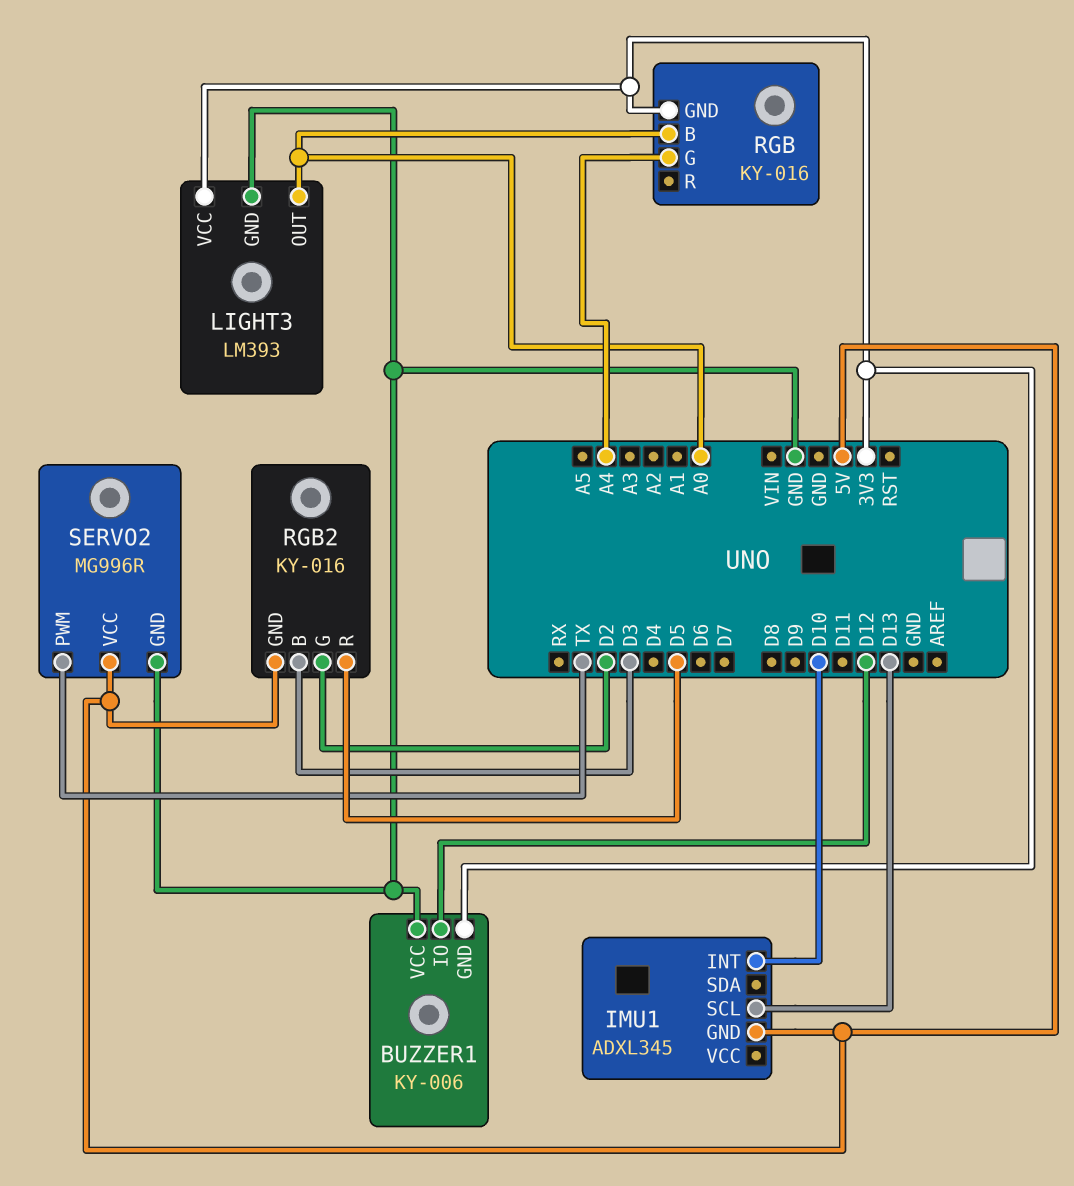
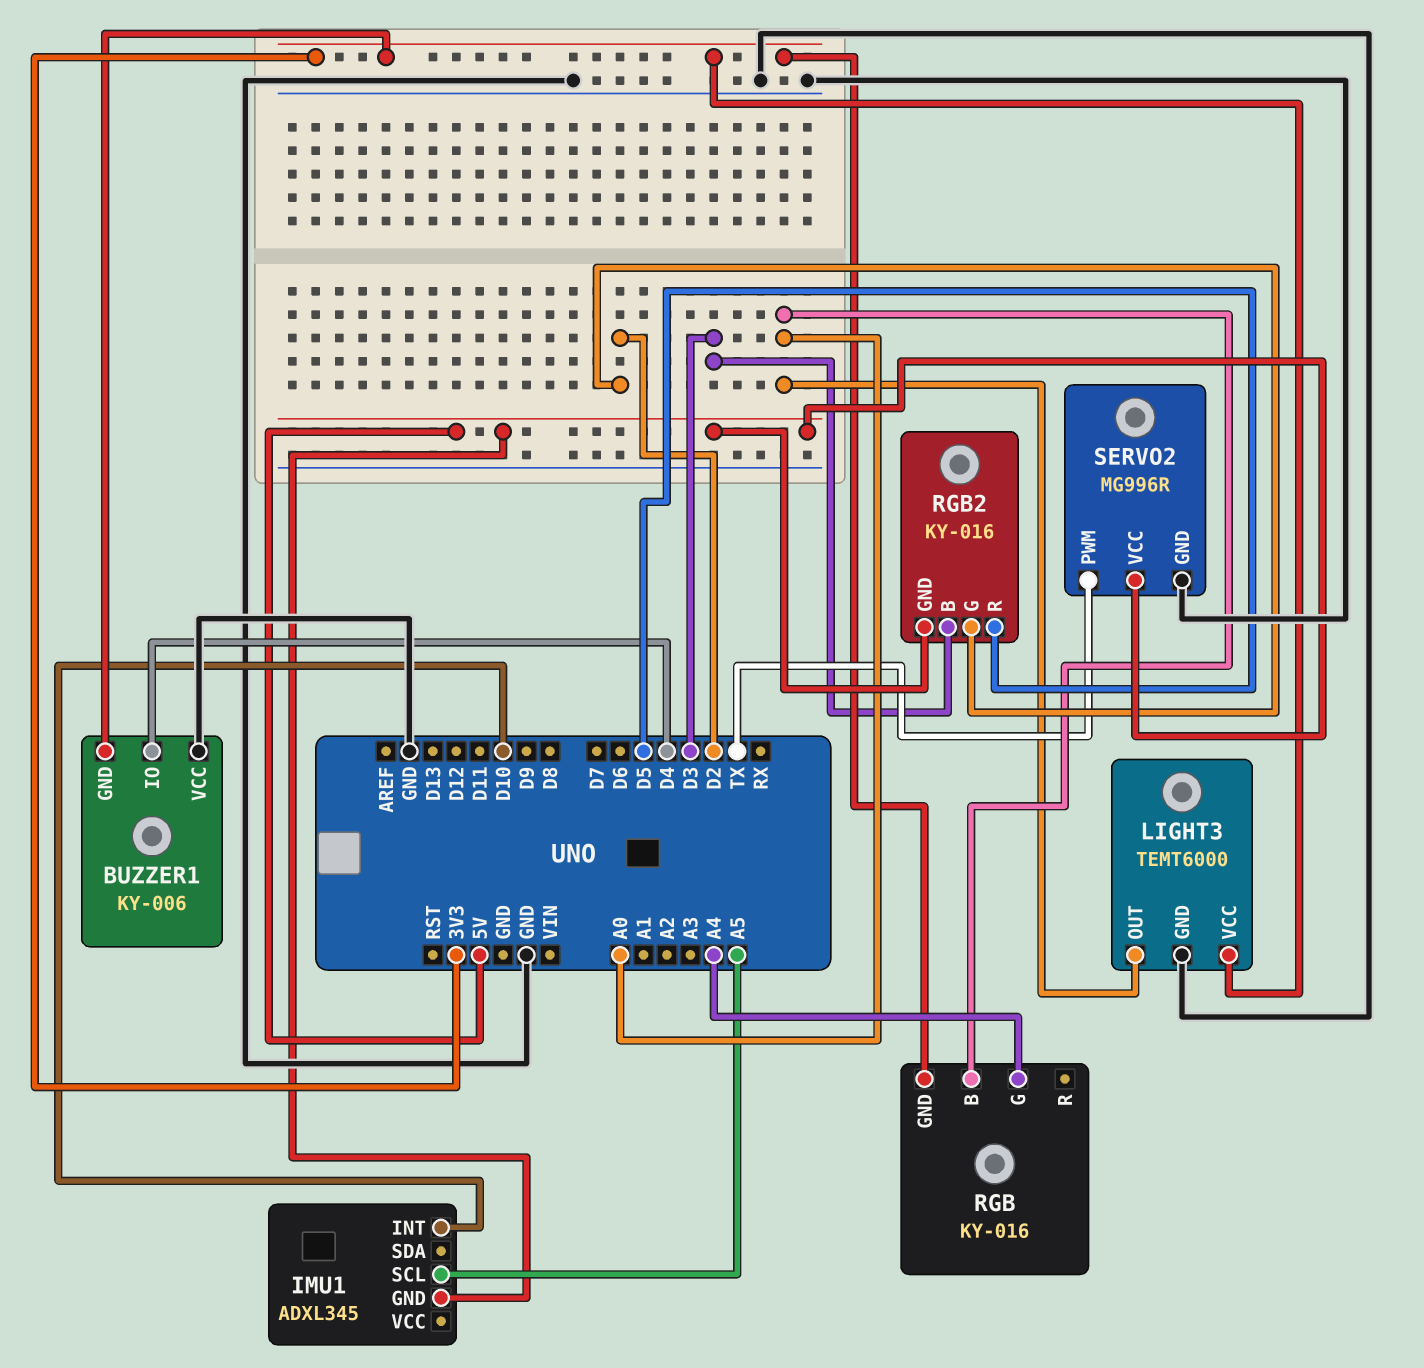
BUZZER1 pin IO: D12 -> D4
IMU1 pin SCL: D13 -> A5
LIGHT3: LM393 -> TEMT6000

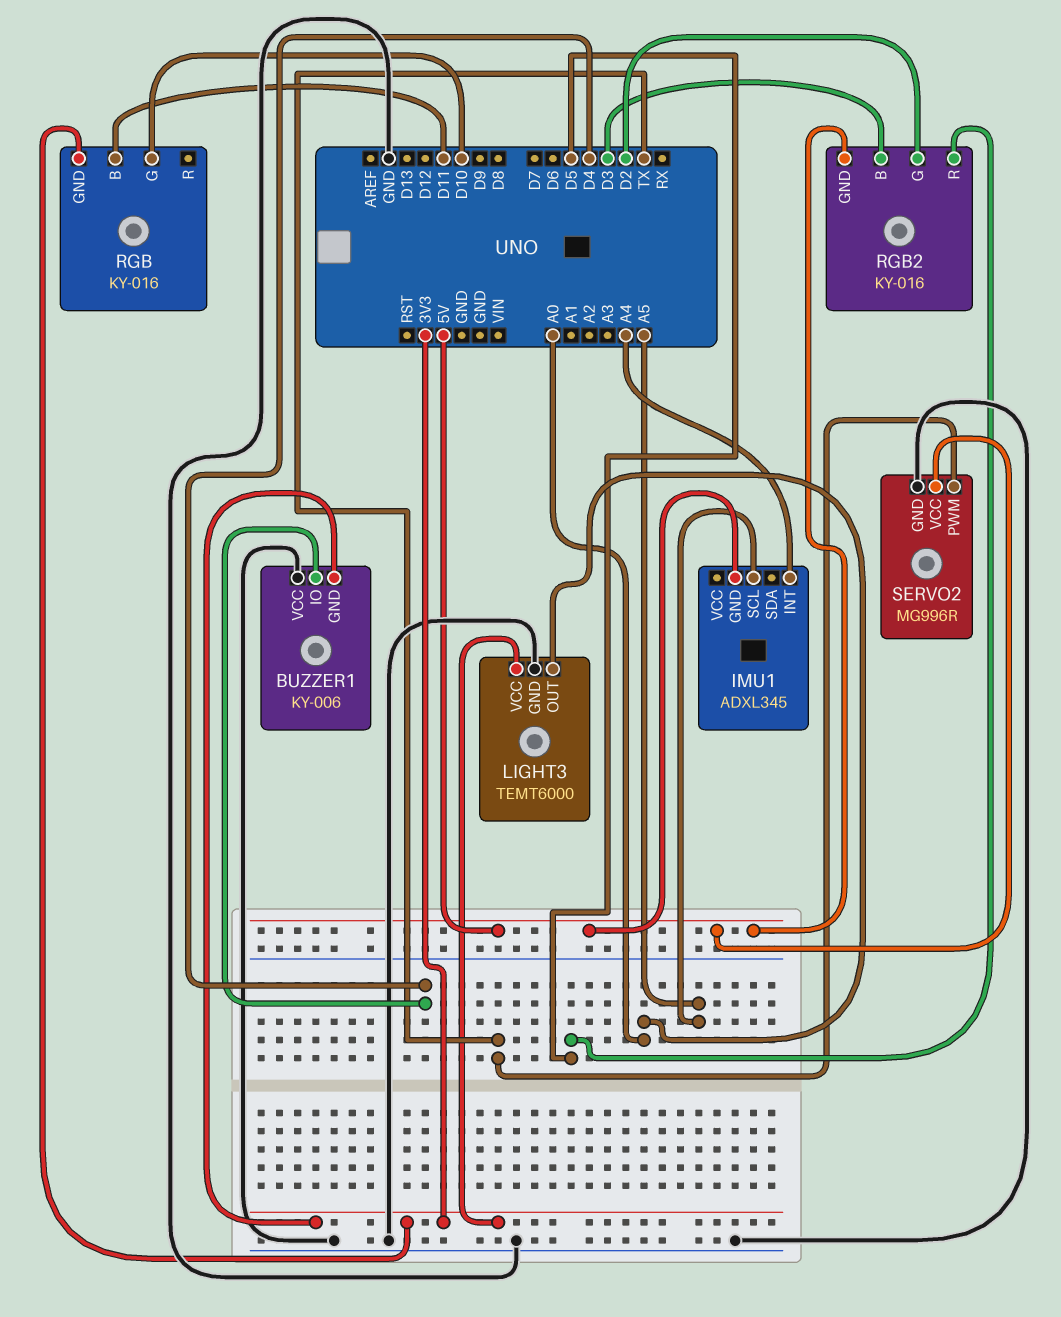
IMU1 pin INT: D10 -> A4
RGB pin B: A0 -> D11
RGB pin G: A4 -> D10

